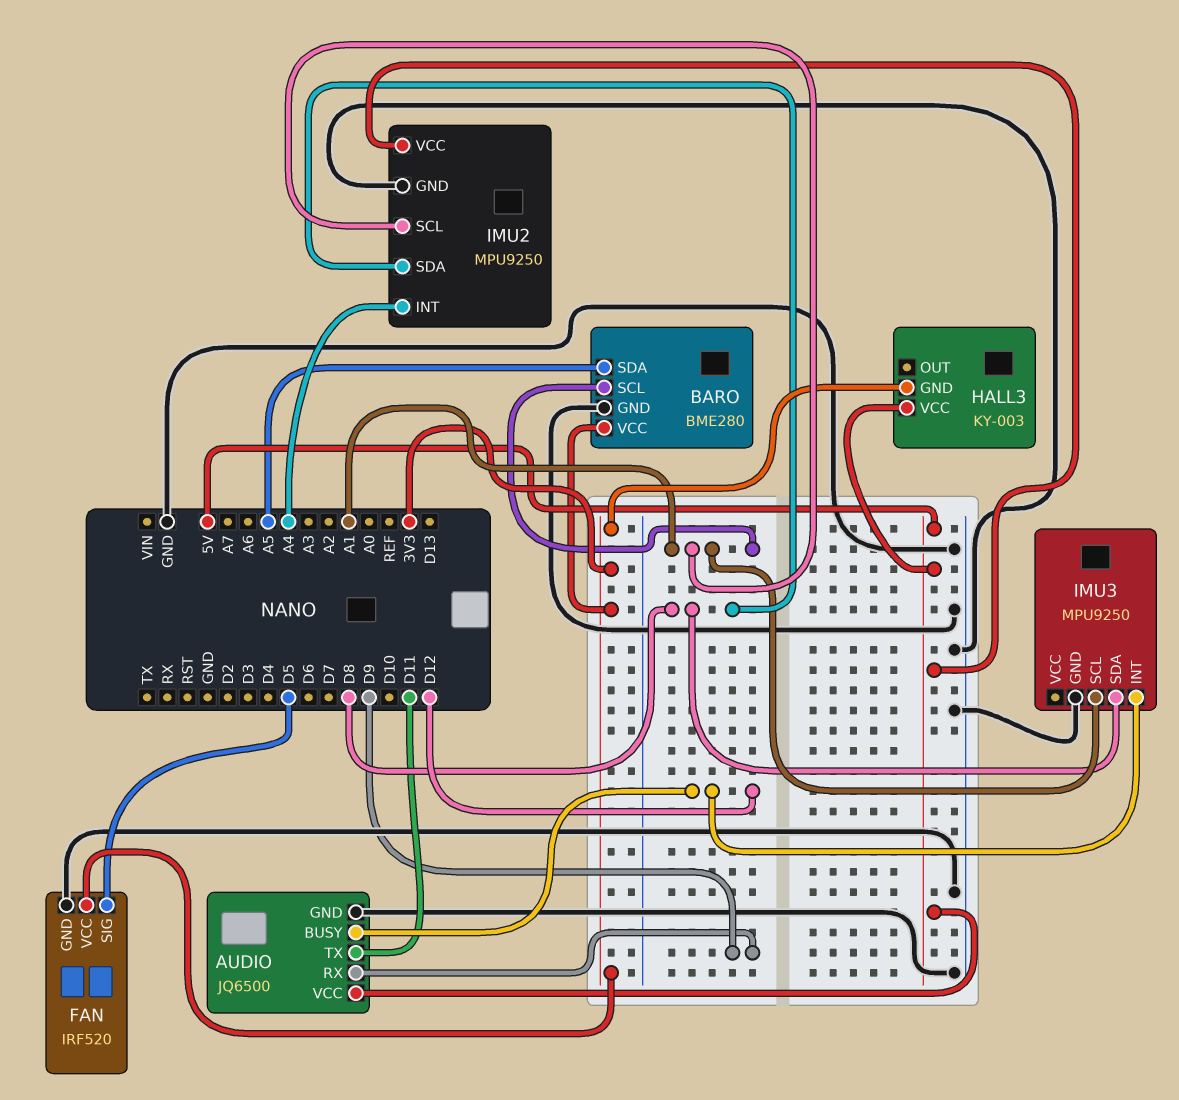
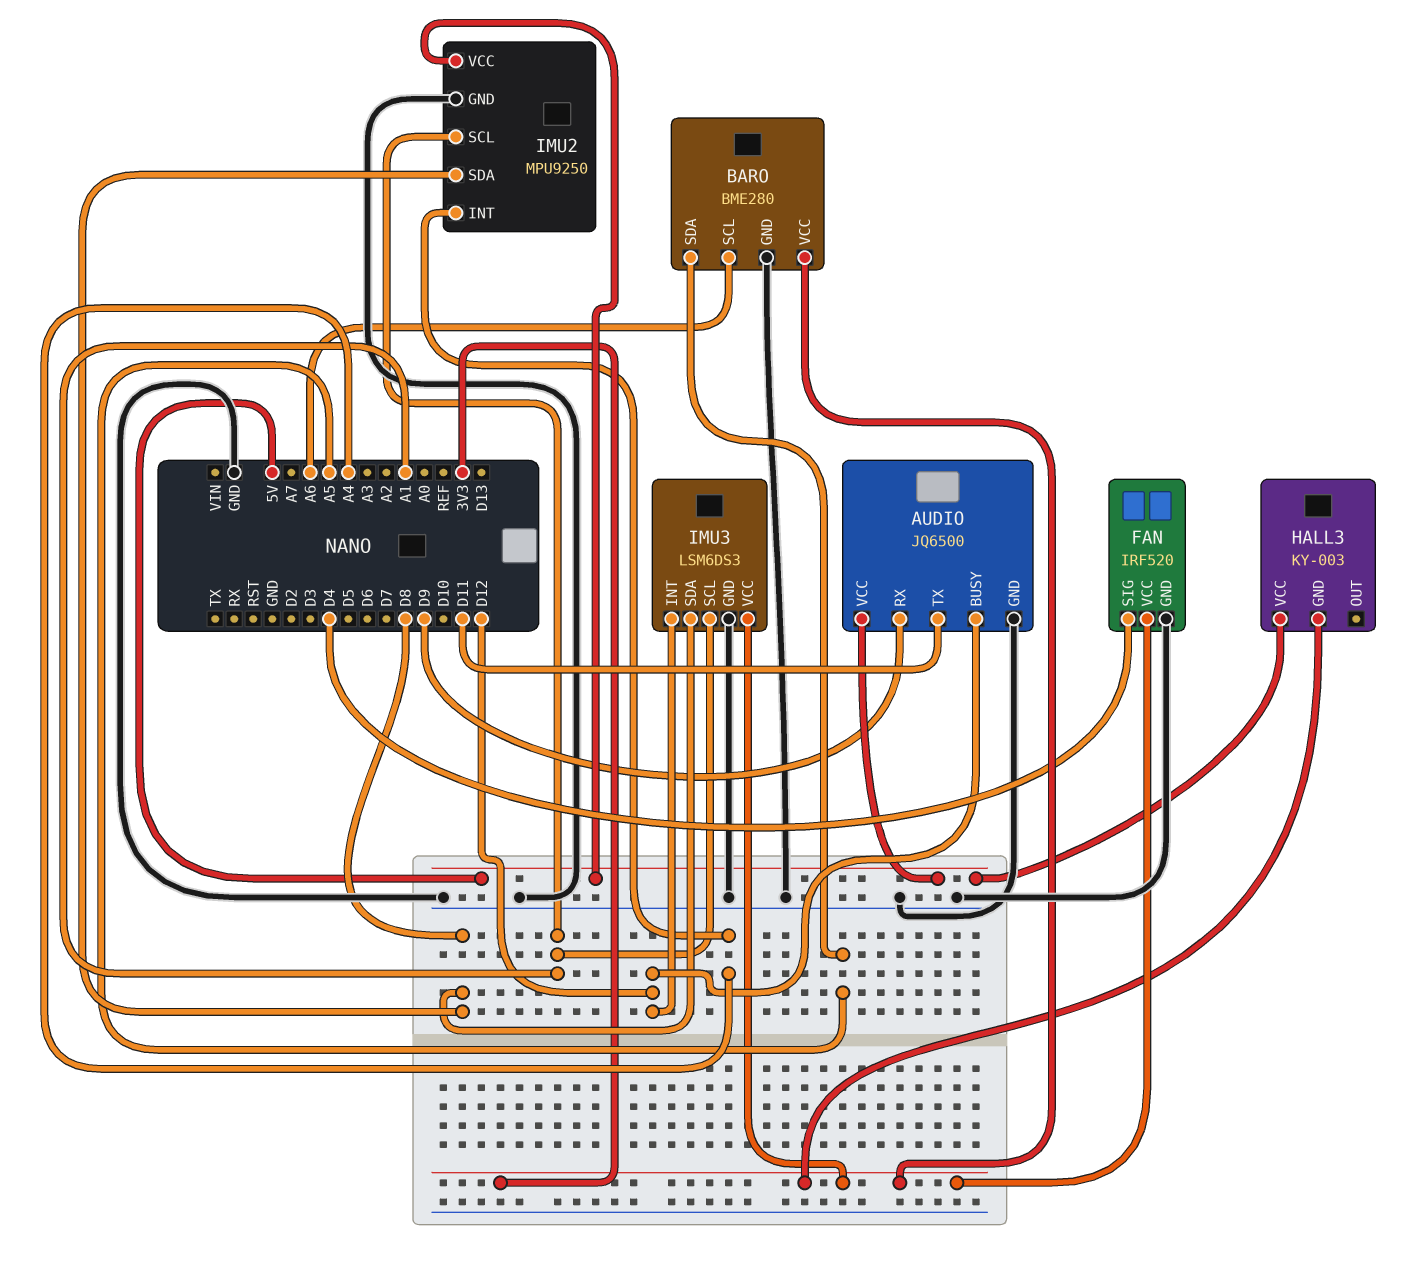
BARO pin SCL: A1 -> A6
FAN pin SIG: D5 -> D4
IMU3: MPU9250 -> LSM6DS3
IMU3 pin VCC: none -> 3V3

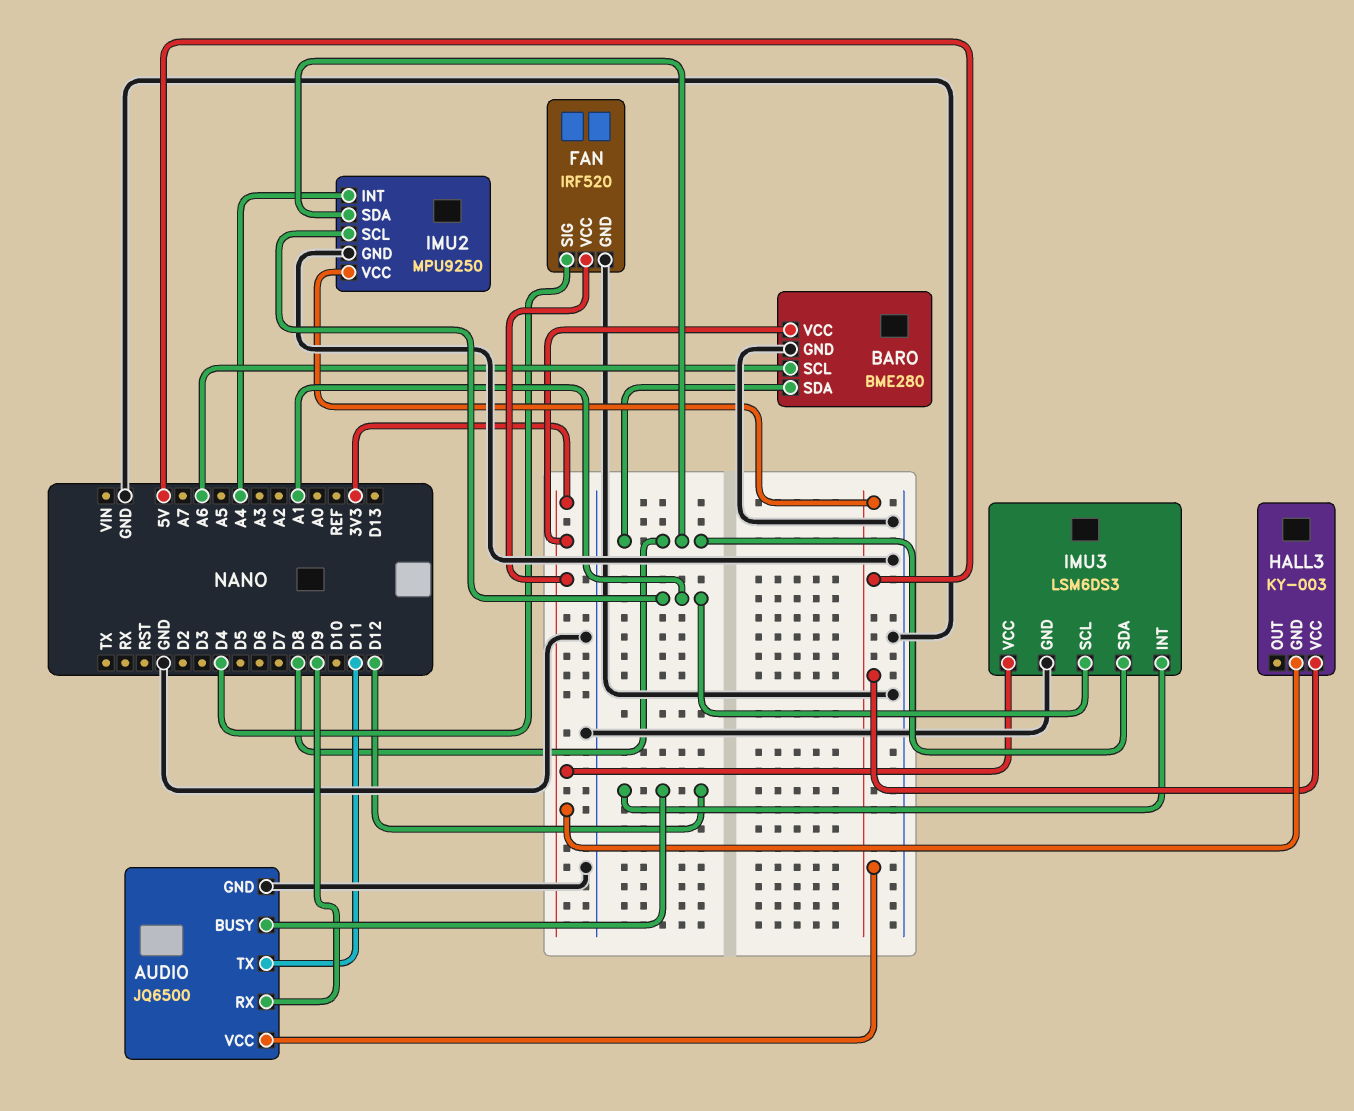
BARO pin SDA: A5 -> D8

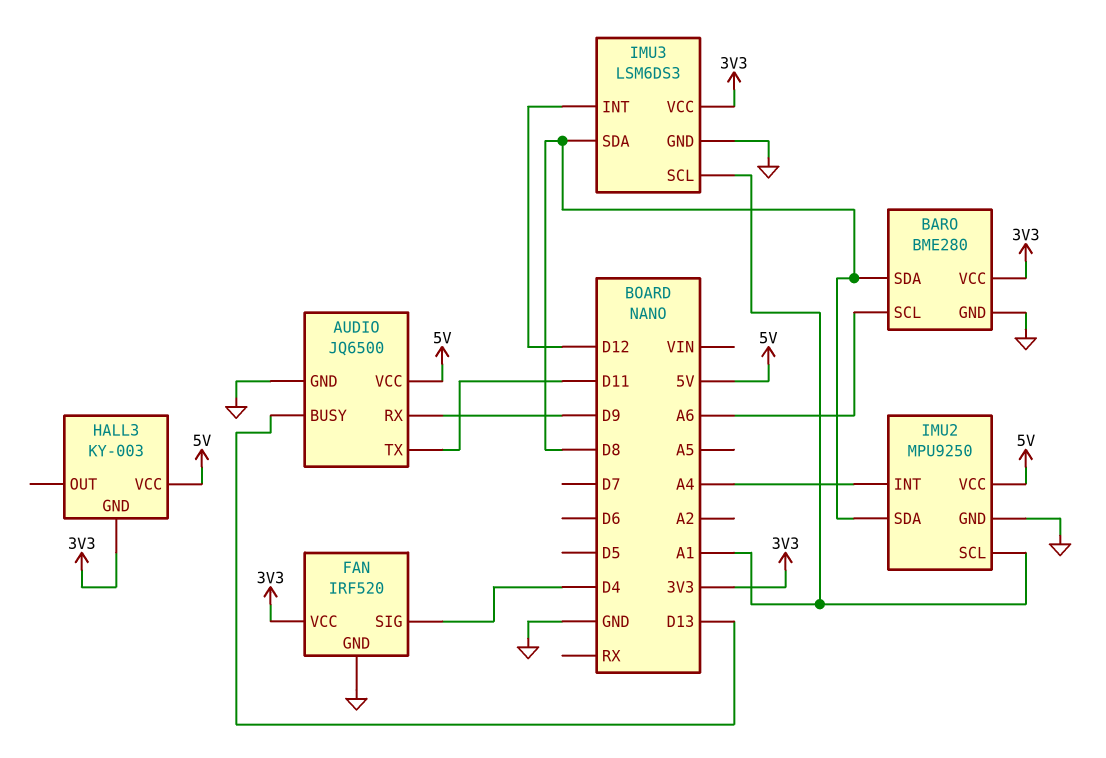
AUDIO pin BUSY: D12 -> D13

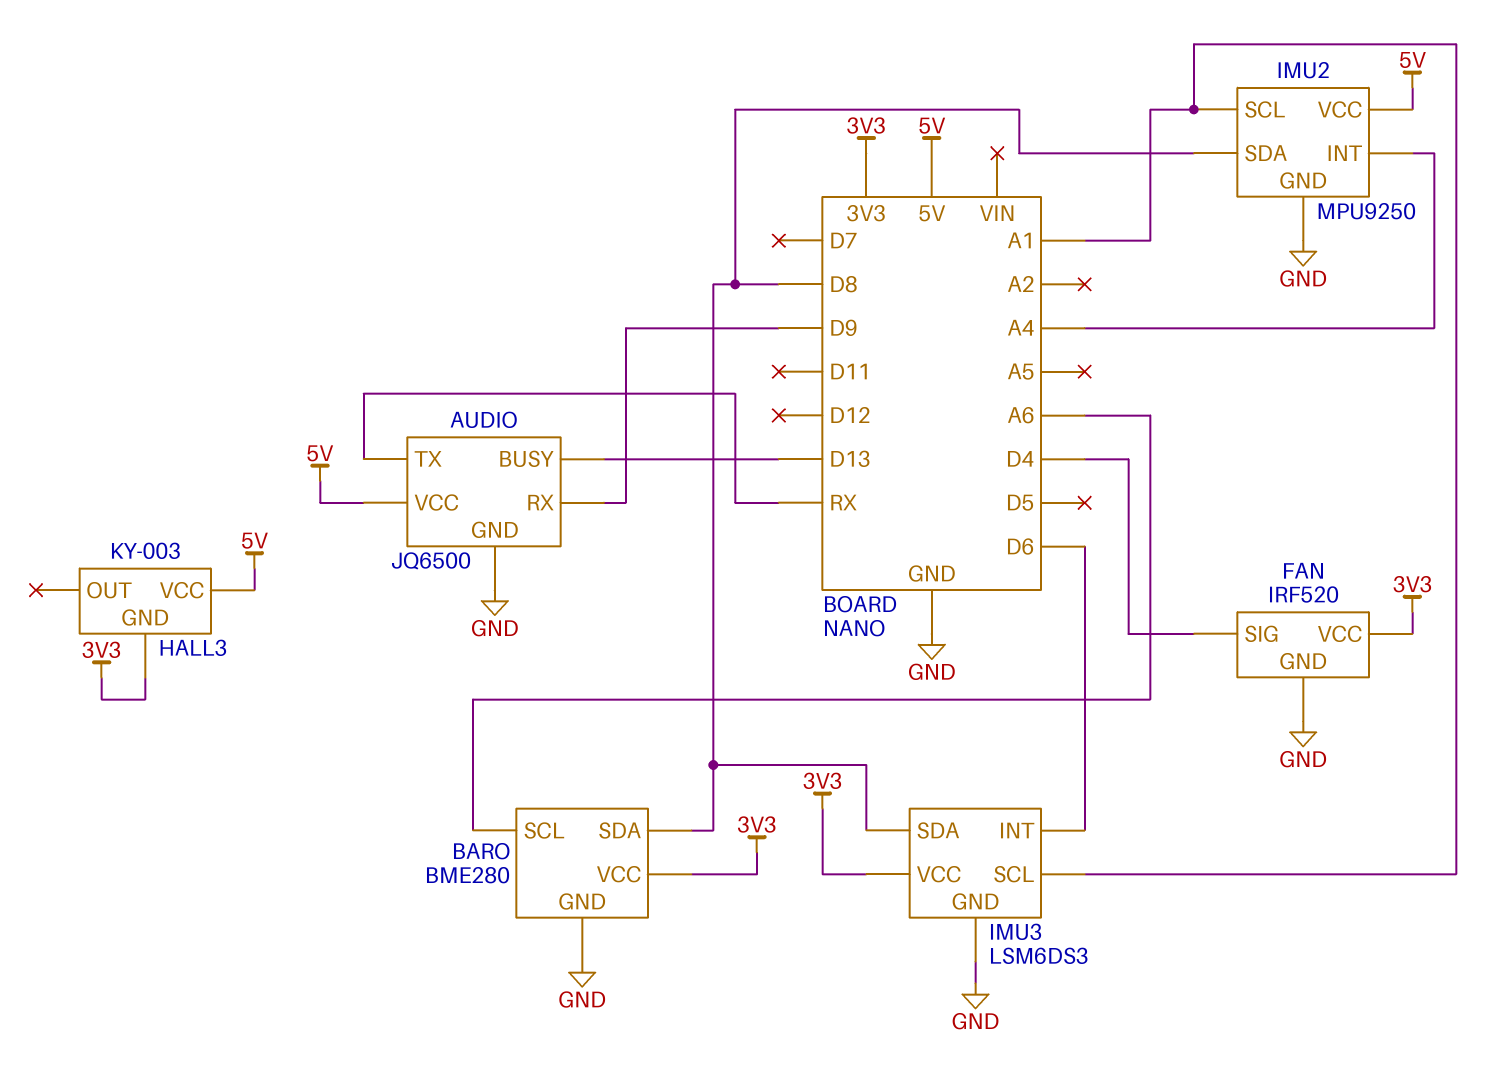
AUDIO pin TX: D11 -> RX
IMU3 pin INT: D12 -> D6

